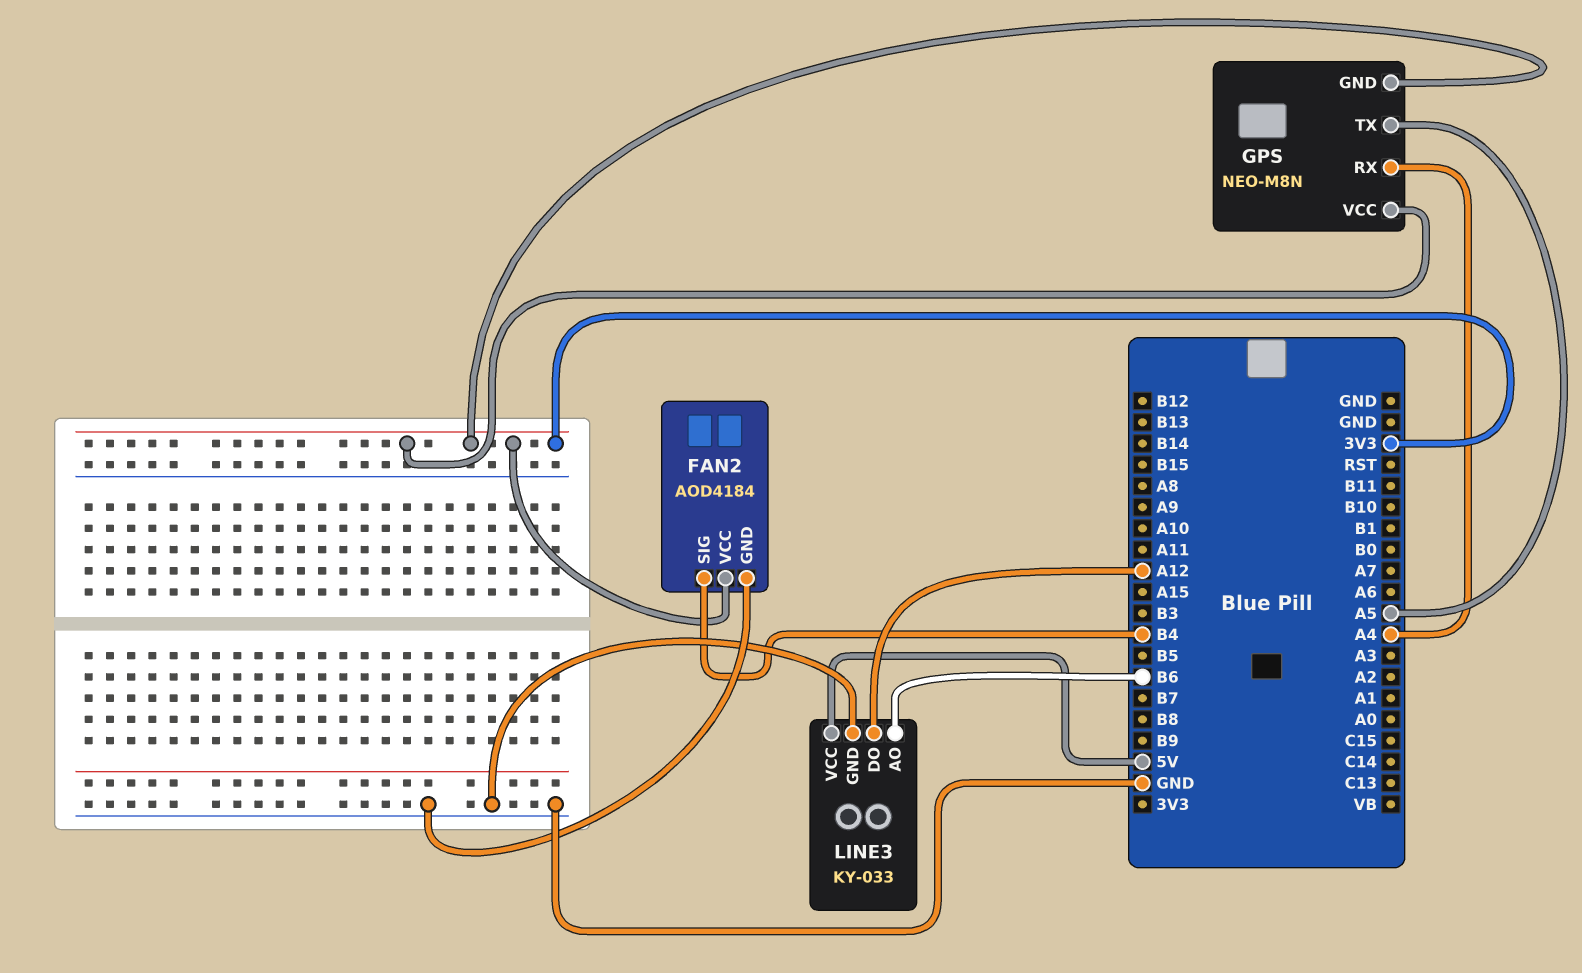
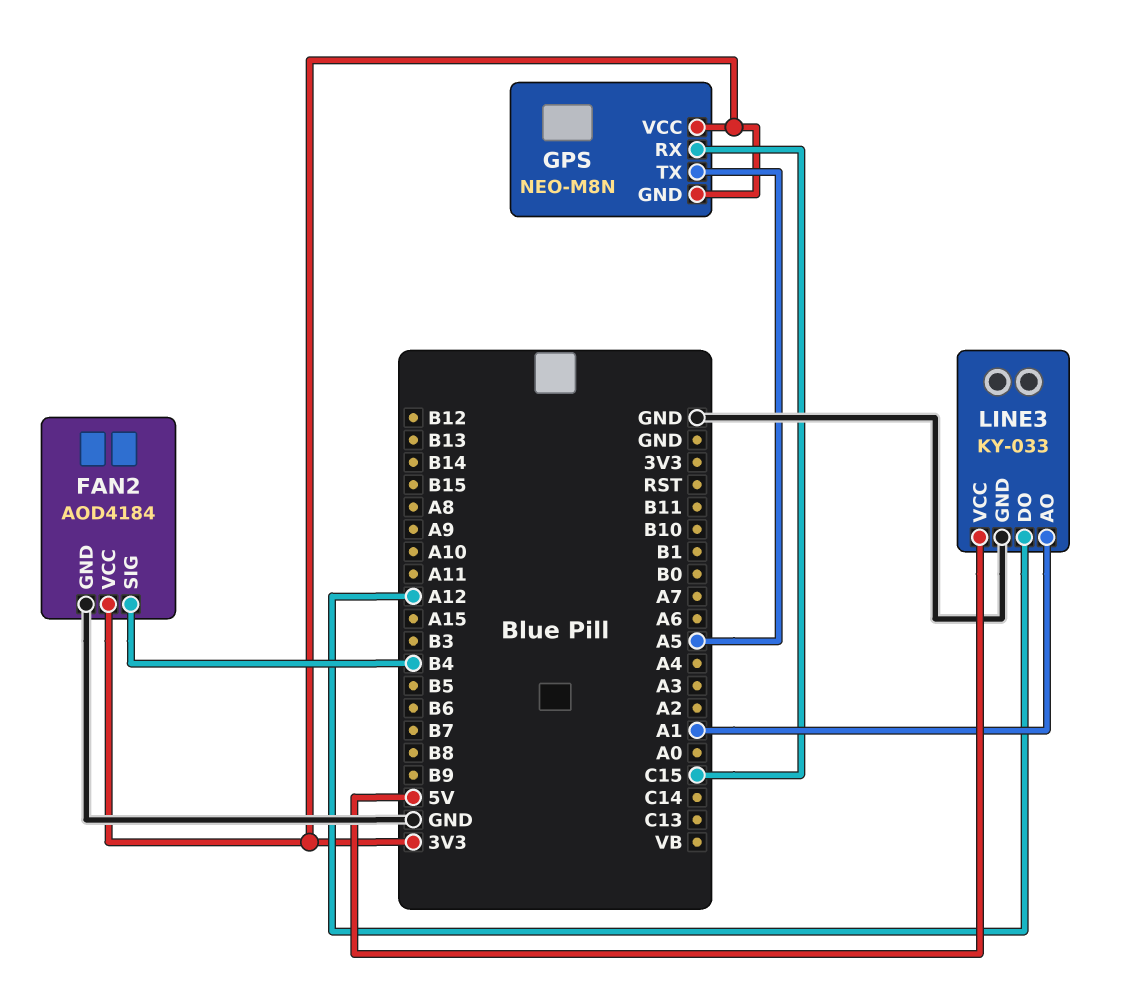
GPS pin RX: A4 -> C15
LINE3 pin AO: B6 -> A1

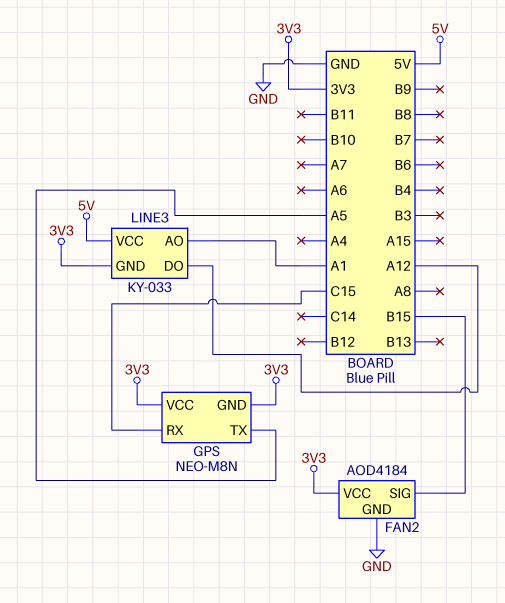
FAN2 pin SIG: B4 -> B15
LINE3 pin GND: GND -> 3V3

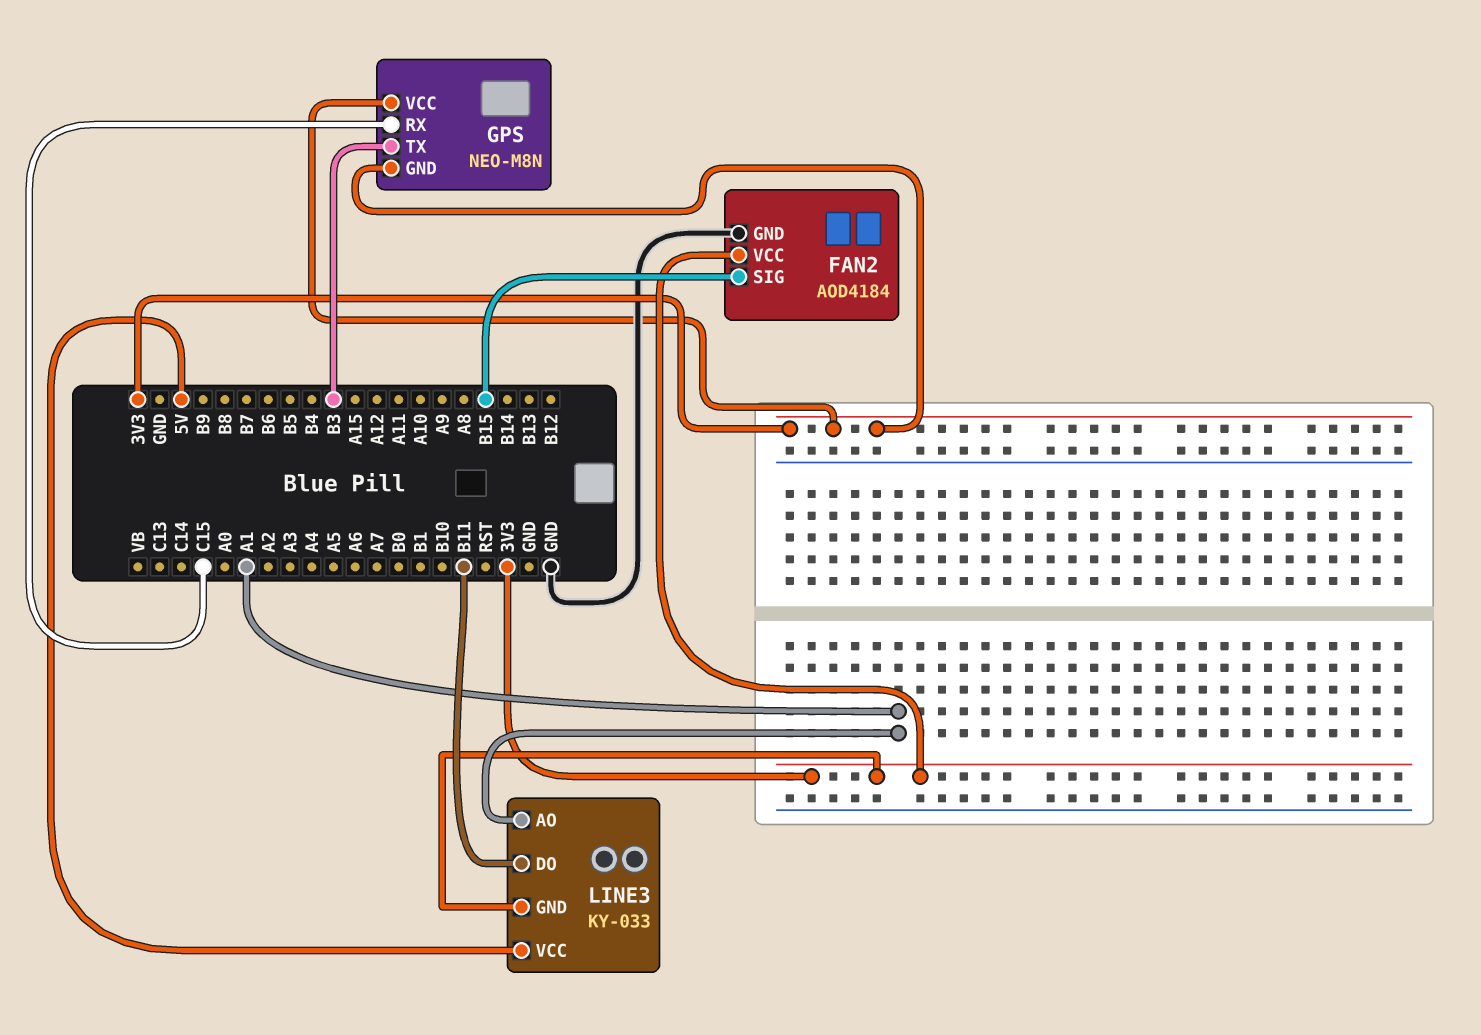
GPS pin TX: A5 -> B3
LINE3 pin DO: A12 -> B11

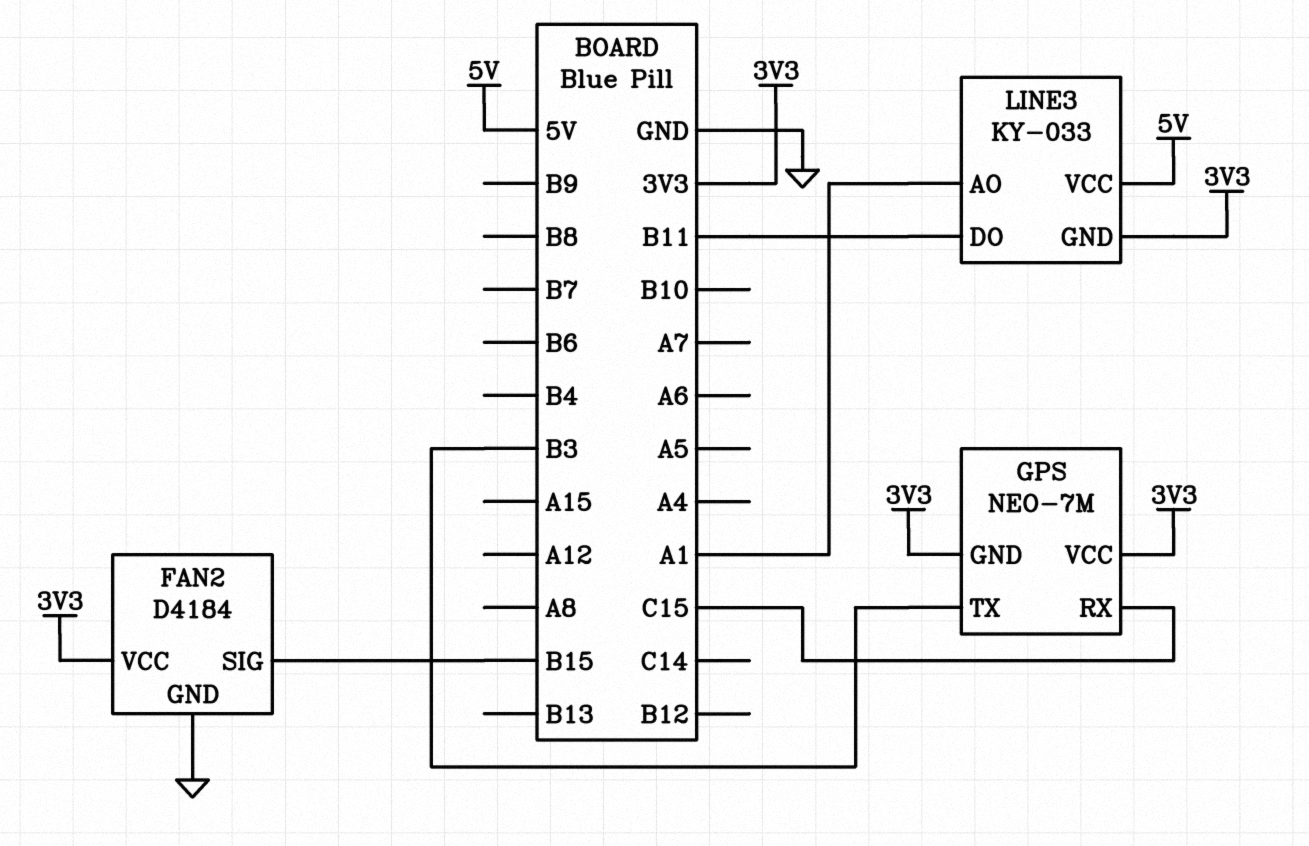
FAN2: AOD4184 -> D4184
GPS: NEO-M8N -> NEO-7M

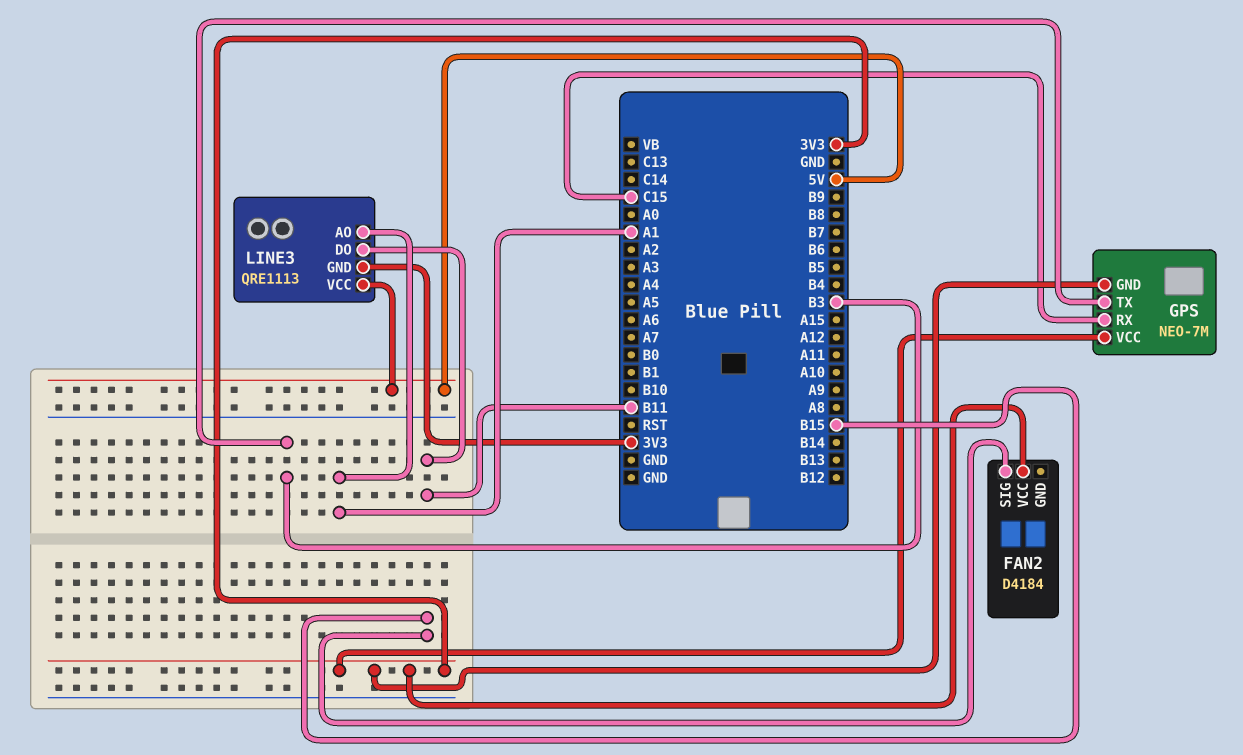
FAN2 pin GND: GND -> none
LINE3: KY-033 -> QRE1113

